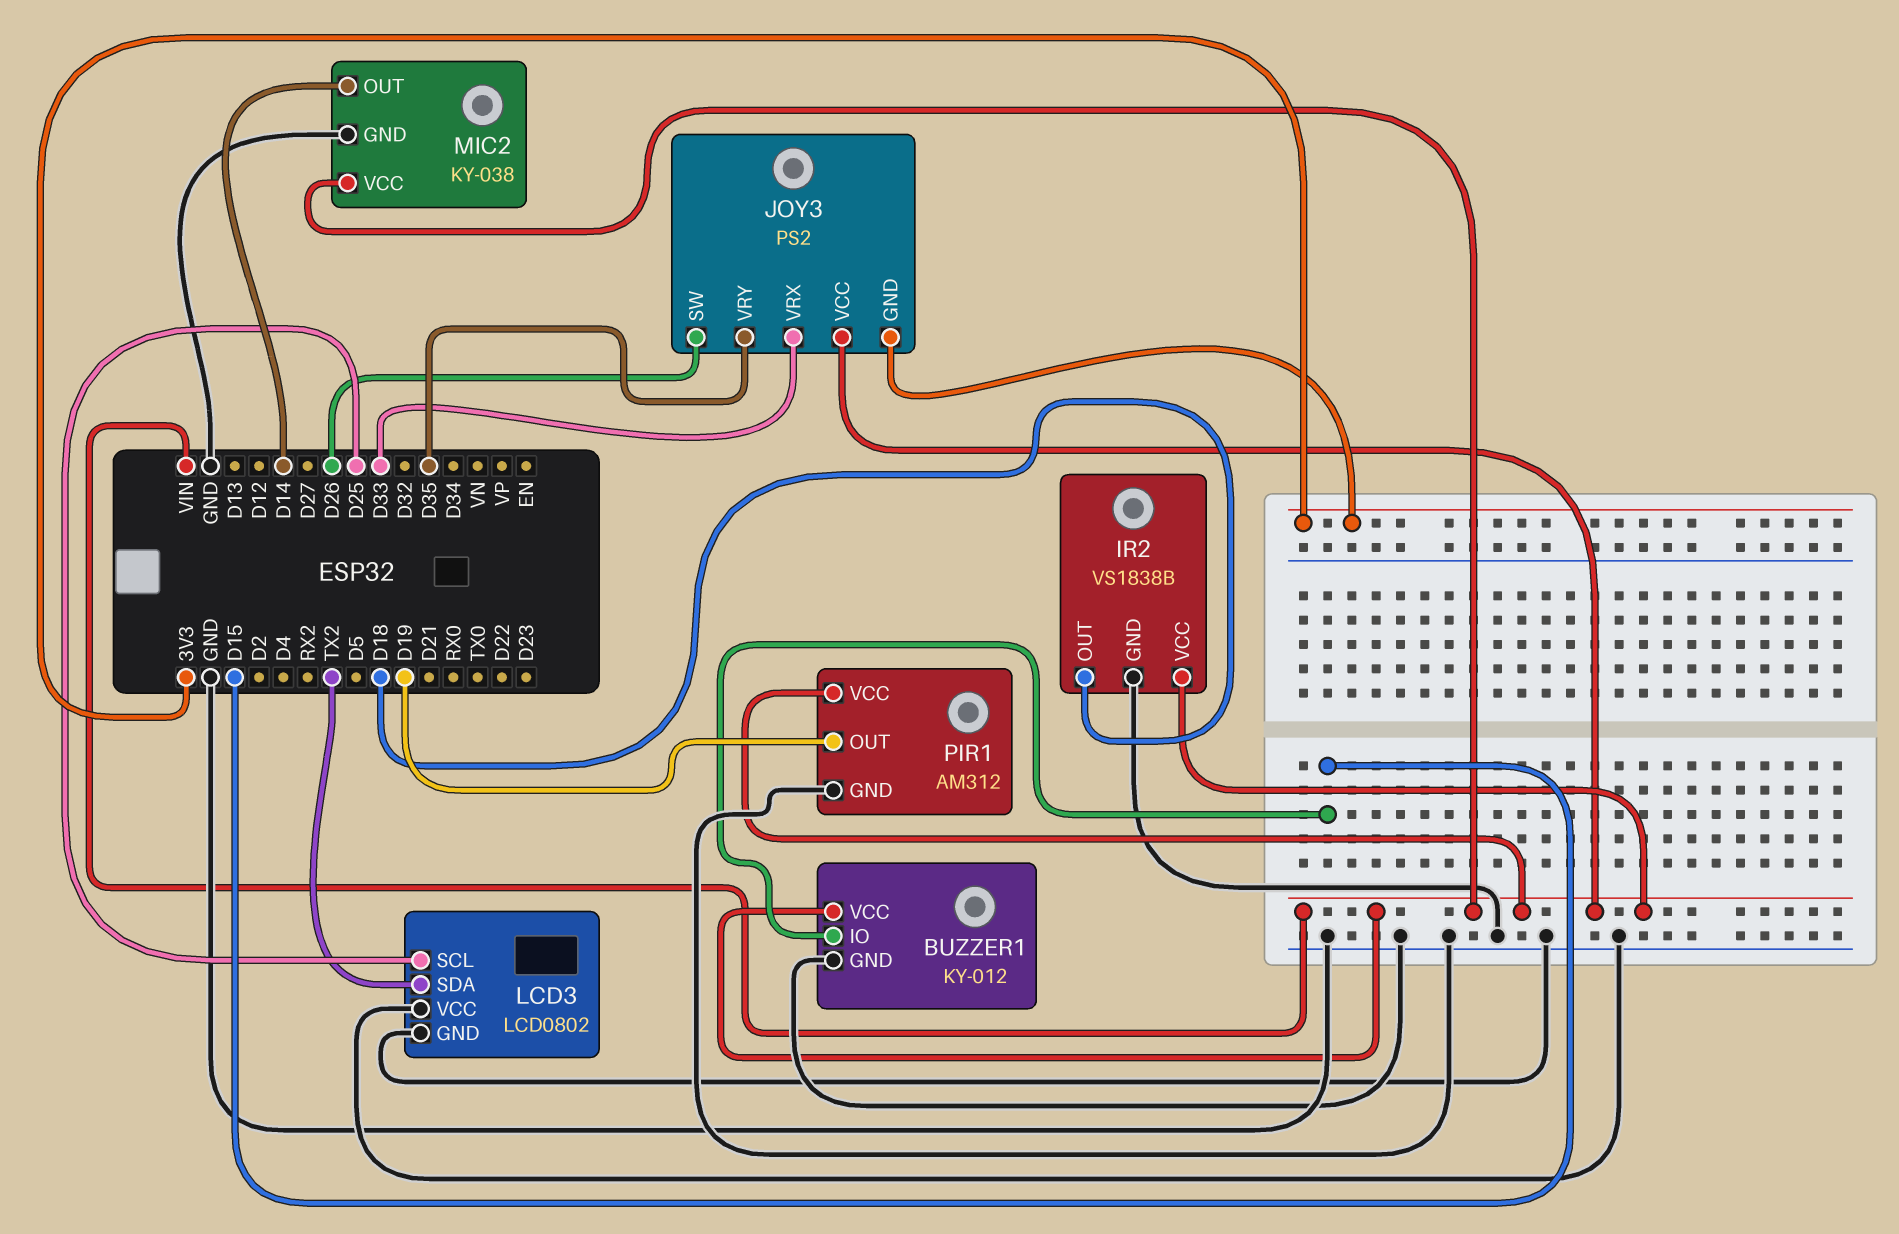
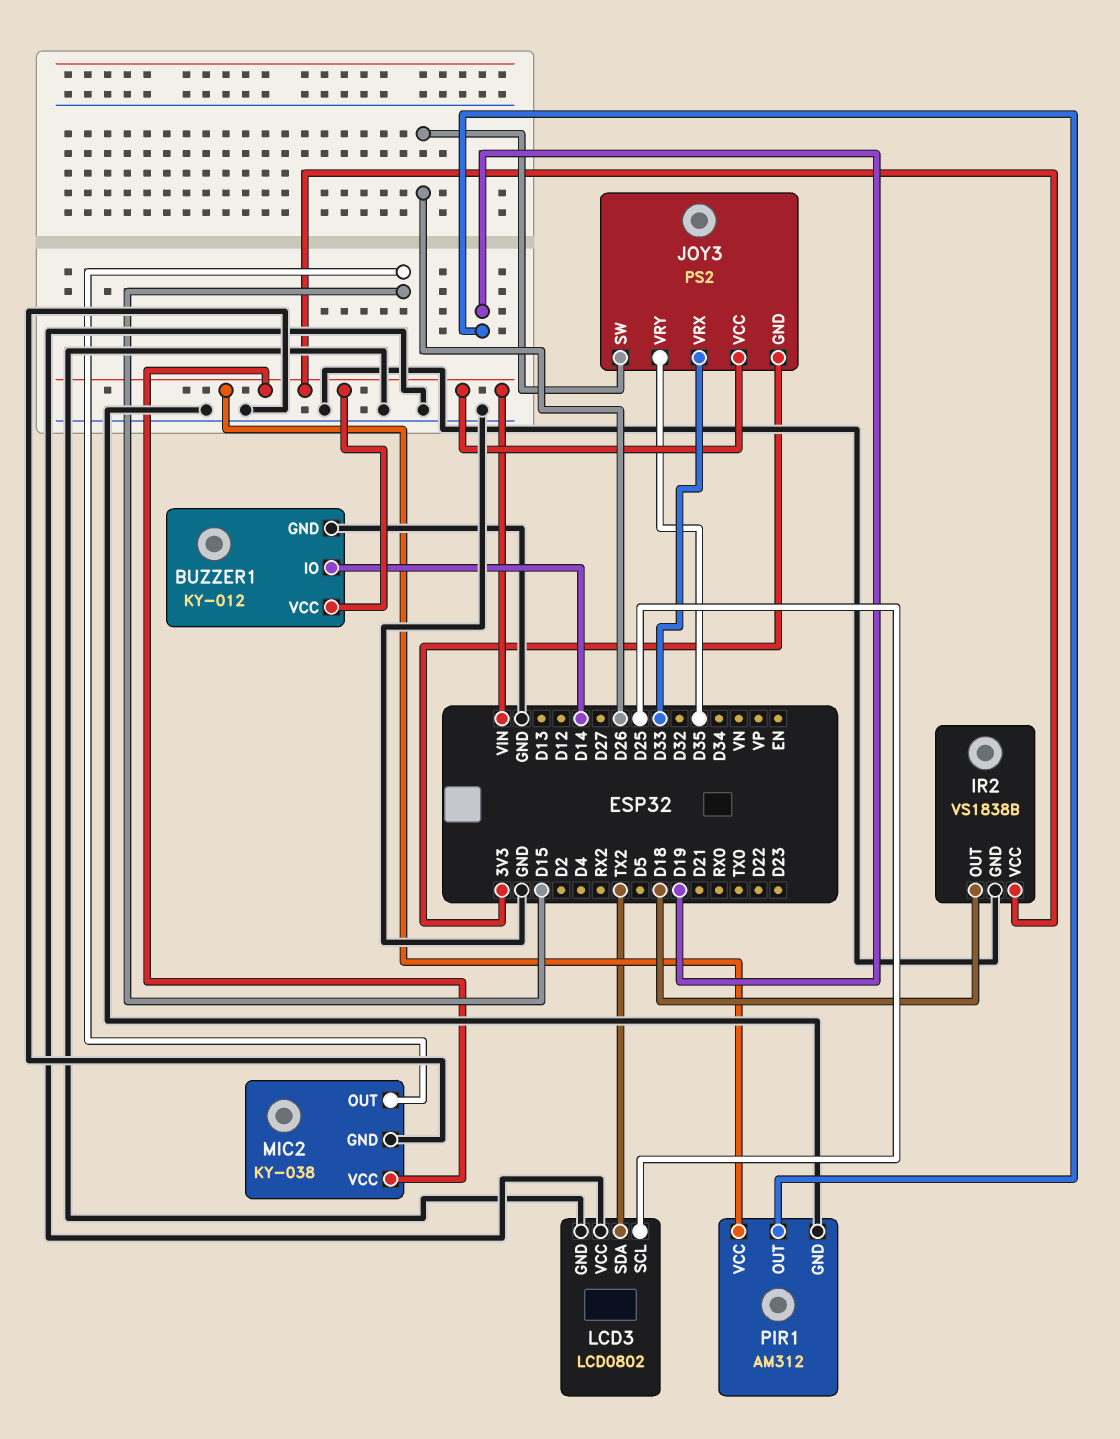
BUZZER1 pin IO: D15 -> D14
MIC2 pin OUT: D14 -> D15

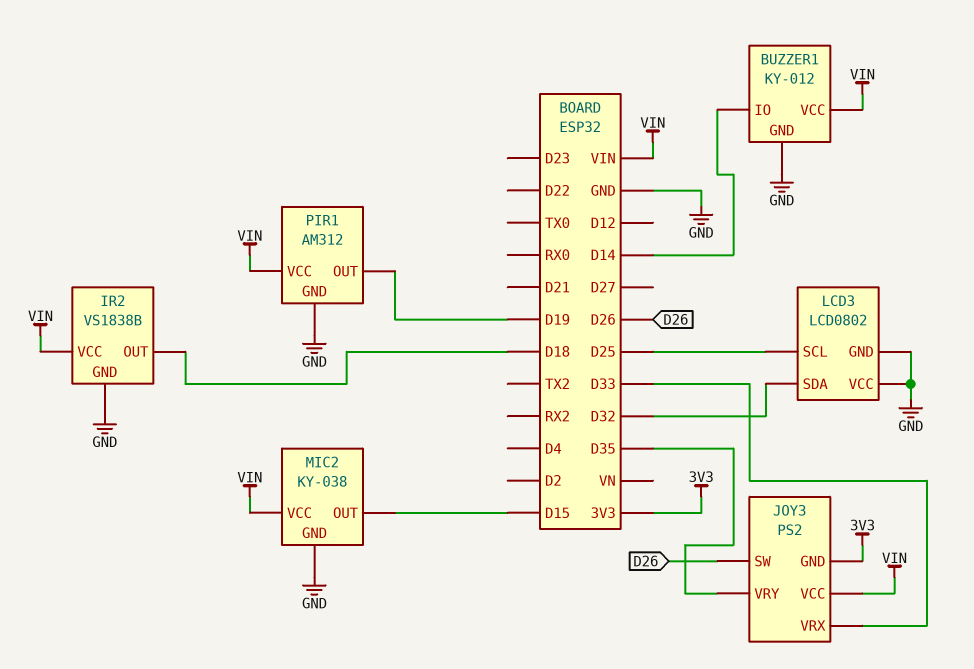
LCD3 pin SDA: TX2 -> D32

